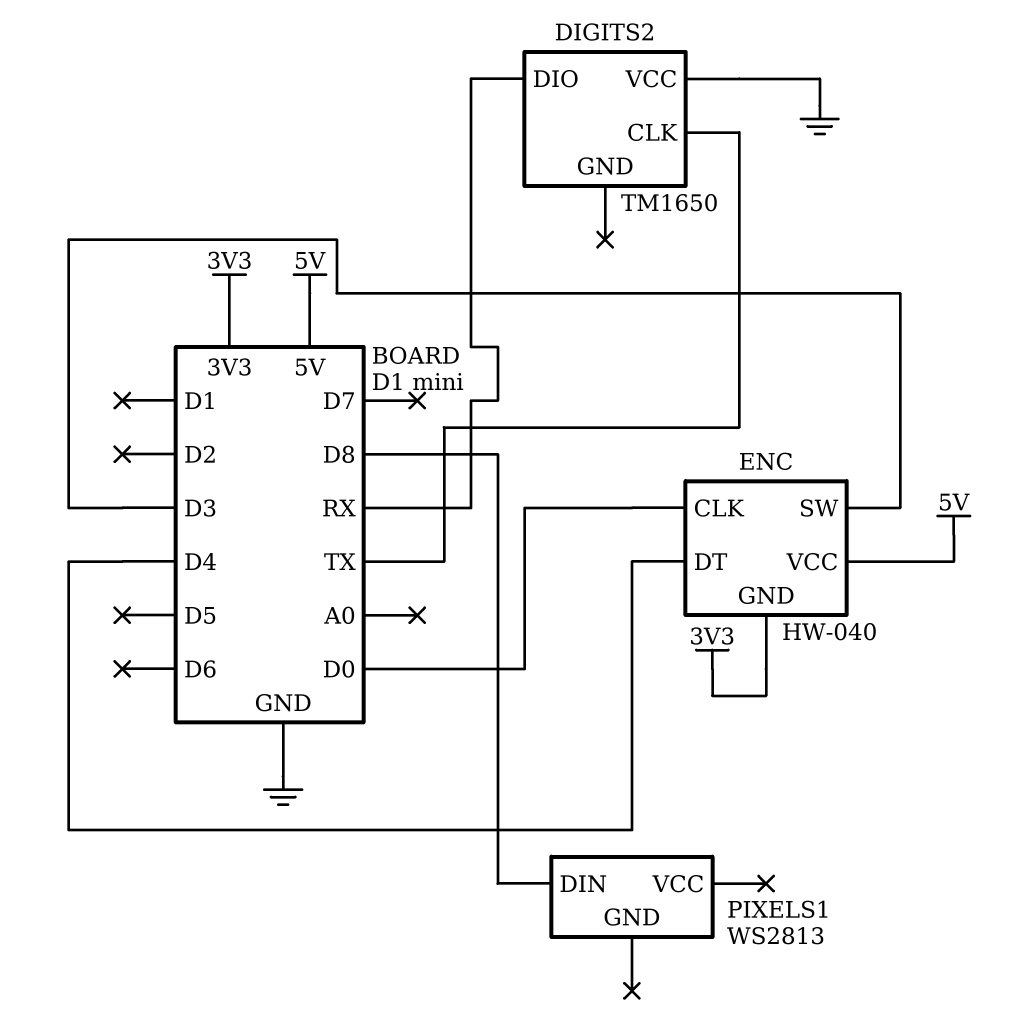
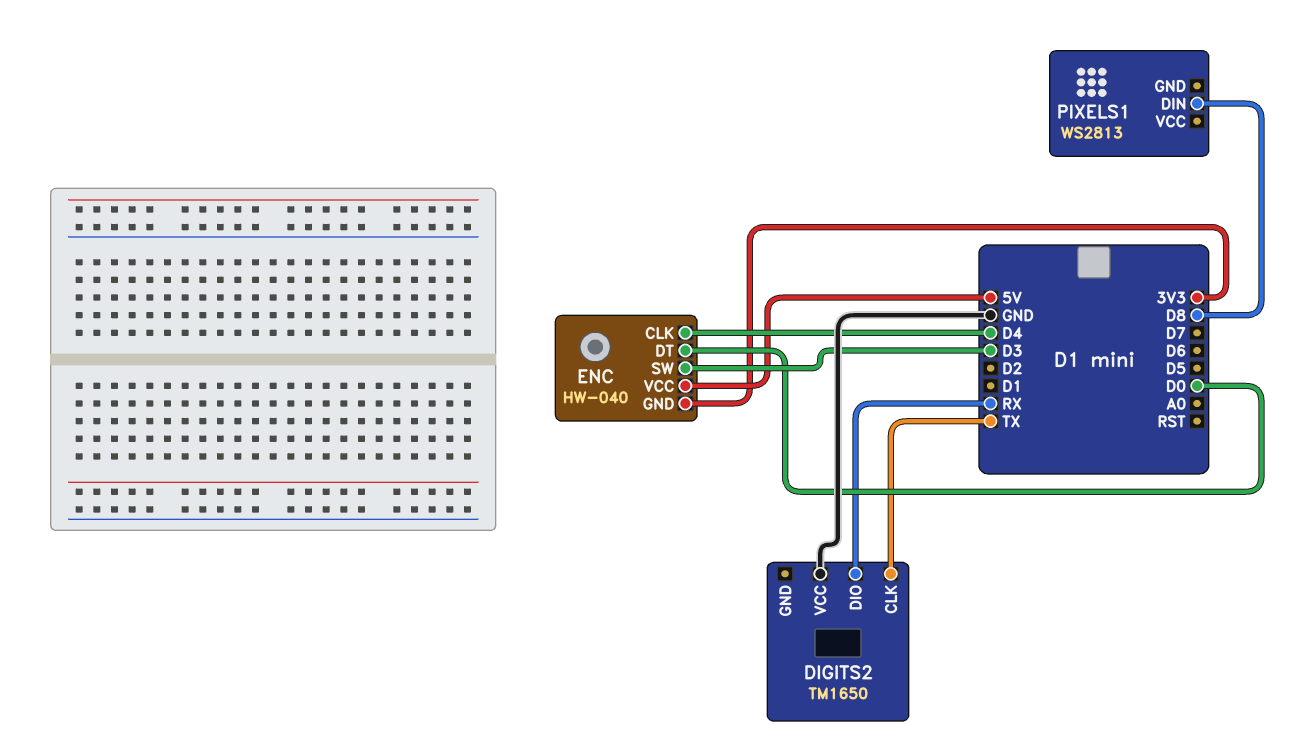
ENC pin CLK: D0 -> D4
ENC pin DT: D4 -> D0

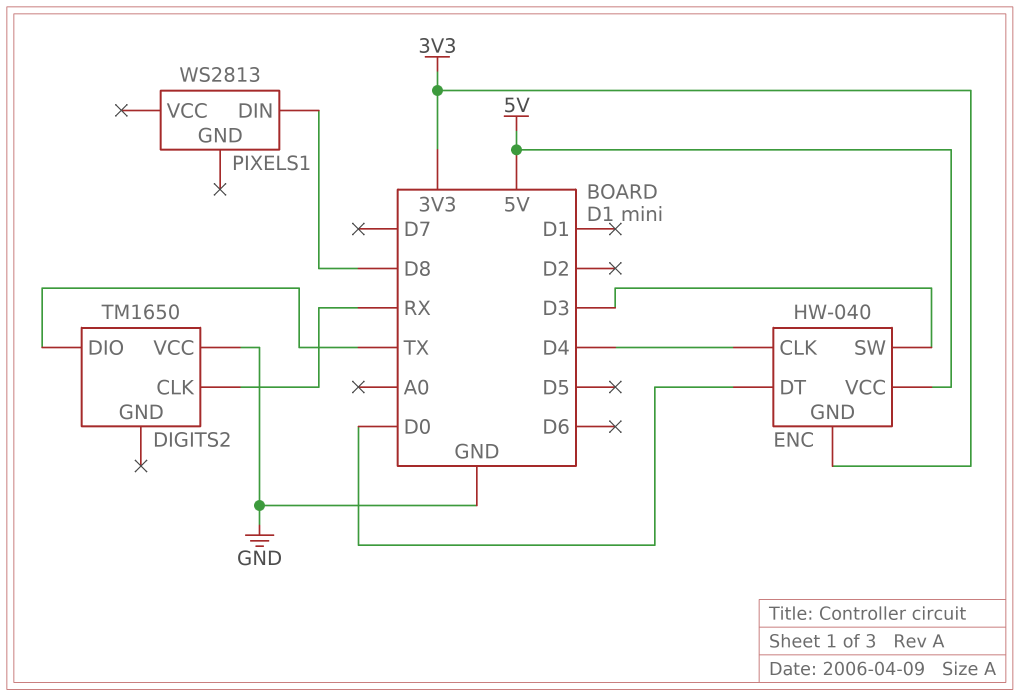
DIGITS2 pin CLK: TX -> RX
DIGITS2 pin DIO: RX -> TX

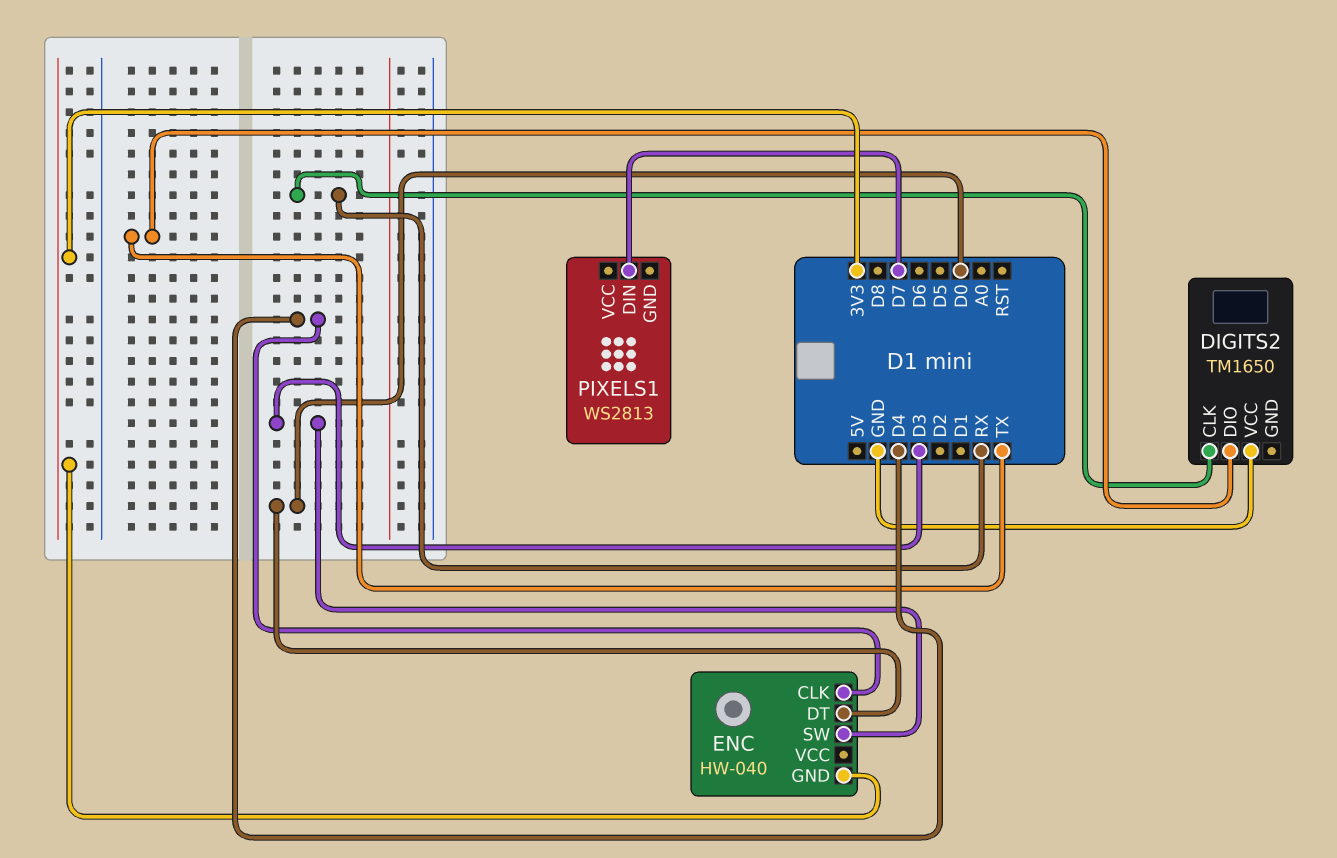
ENC pin VCC: 5V -> none
PIXELS1 pin DIN: D8 -> D7

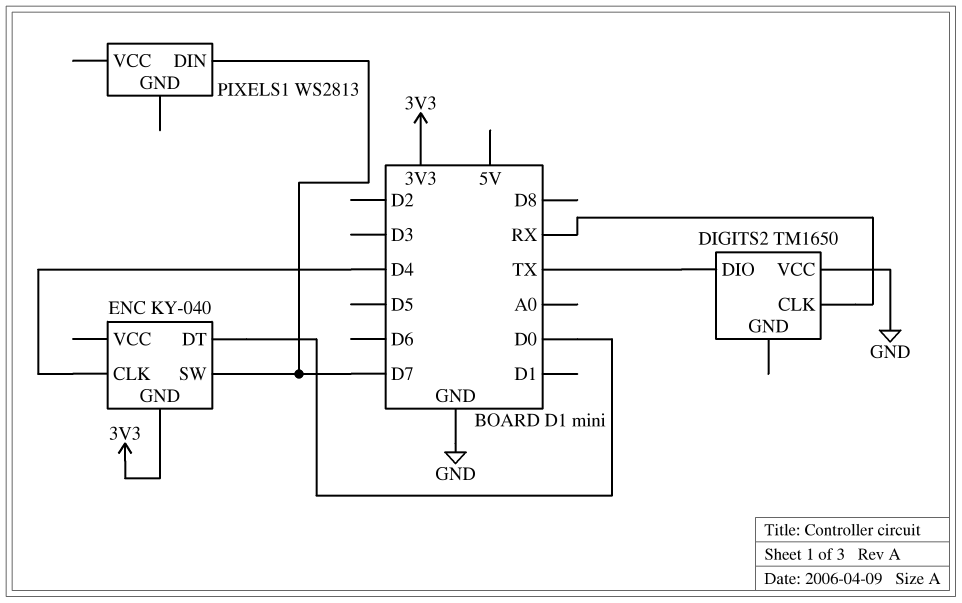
ENC: HW-040 -> KY-040
ENC pin SW: D3 -> D7

